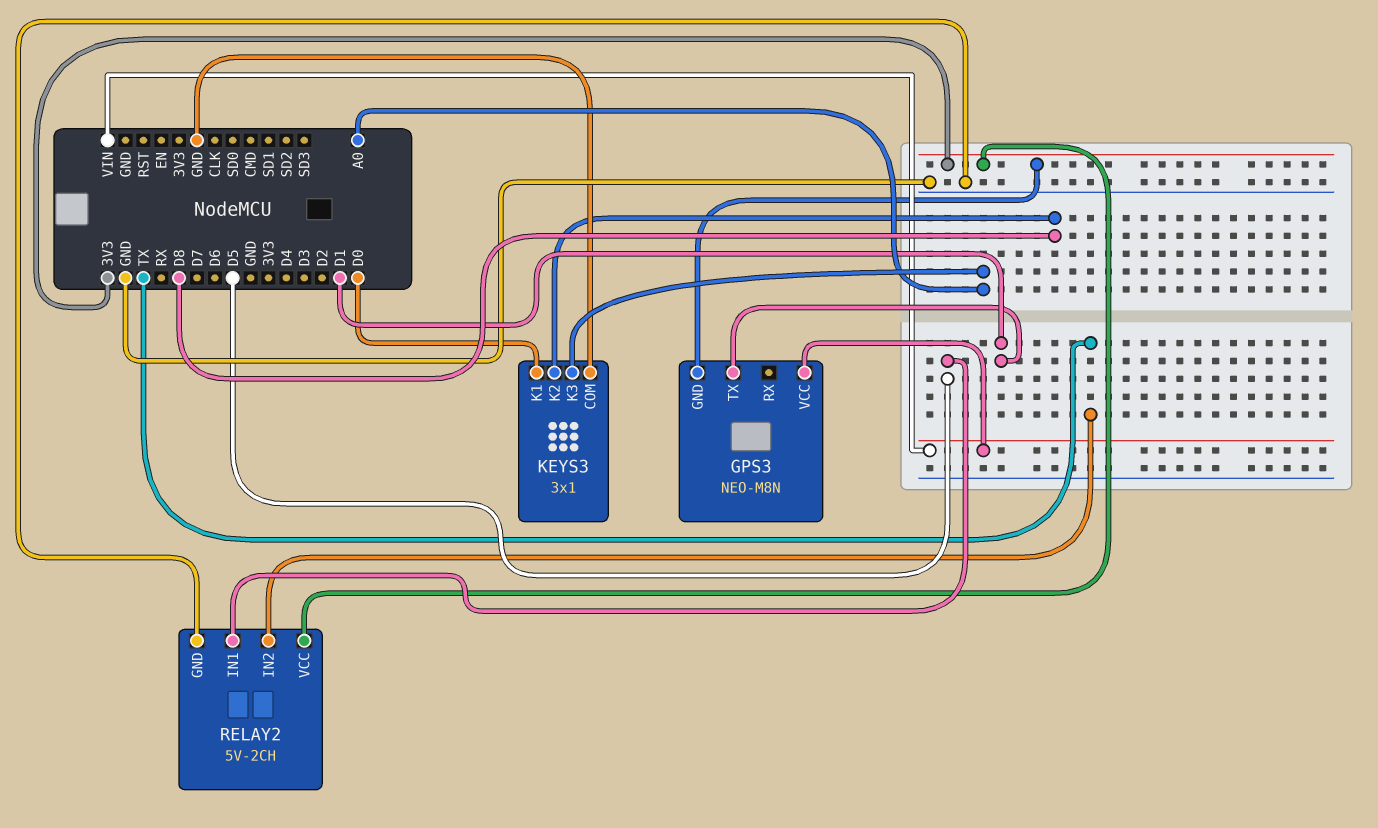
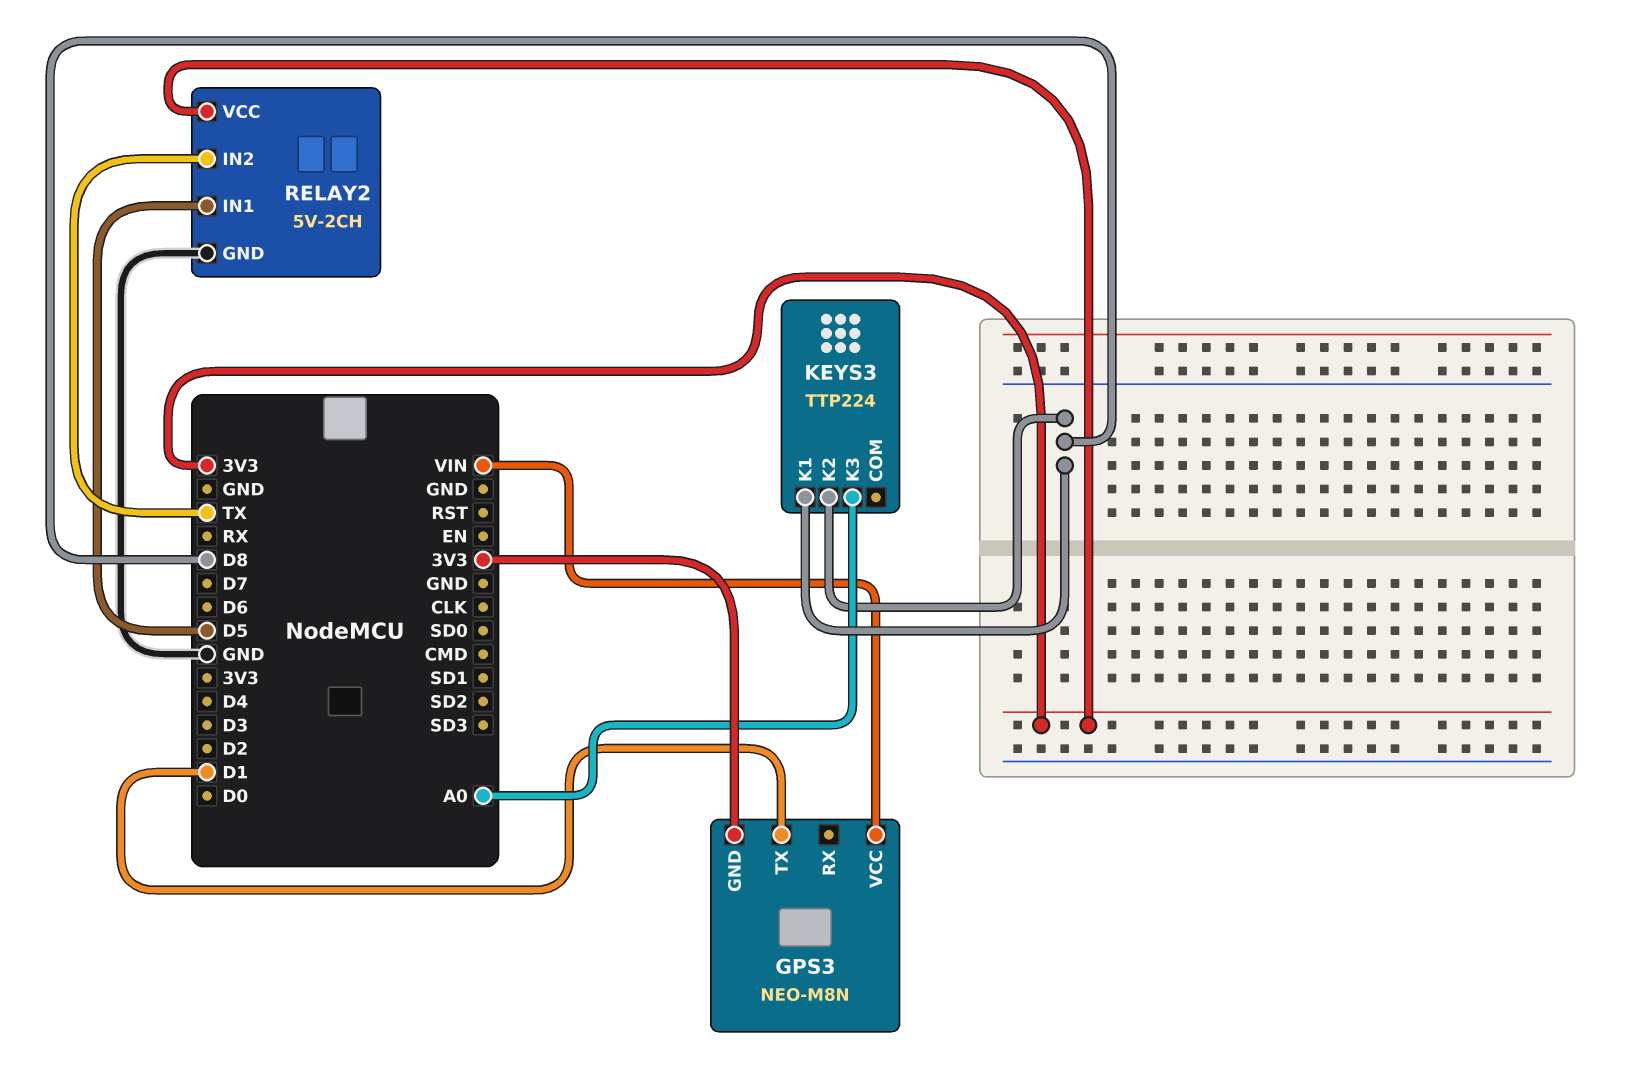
KEYS3: 3x1 -> TTP224
KEYS3 pin COM: GND -> none
KEYS3 pin K1: D0 -> D8

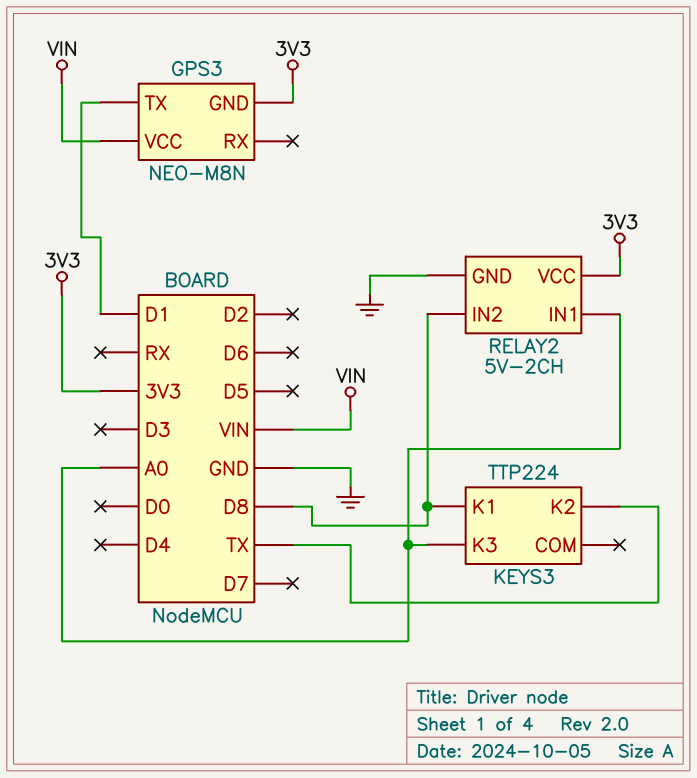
KEYS3 pin K2: D8 -> TX
RELAY2 pin IN1: D5 -> A0
RELAY2 pin IN2: TX -> D8

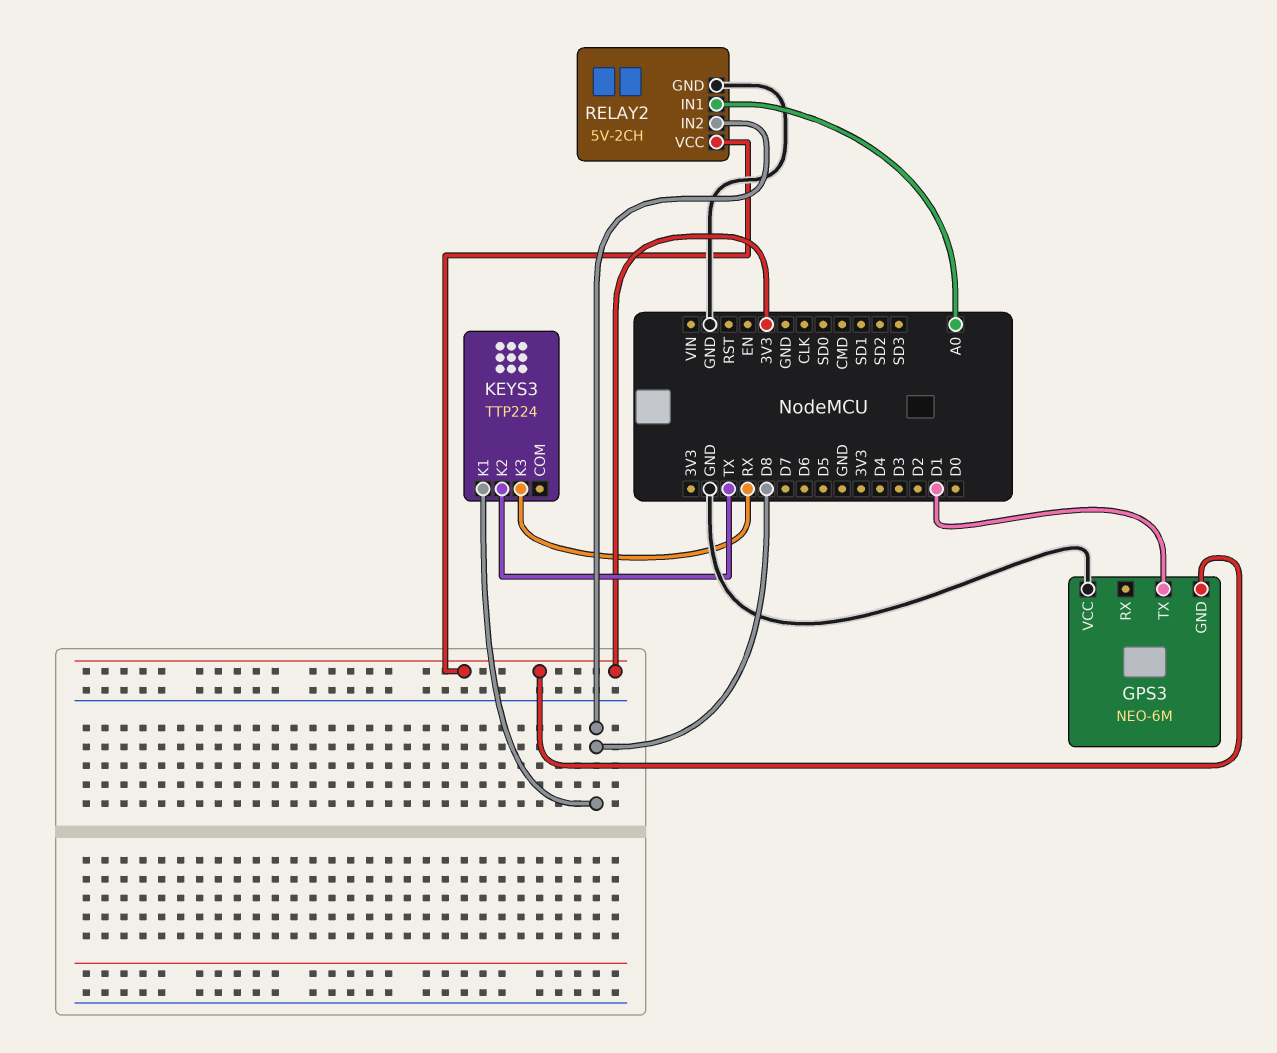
GPS3: NEO-M8N -> NEO-6M
GPS3 pin VCC: VIN -> GND
KEYS3 pin K3: A0 -> RX

